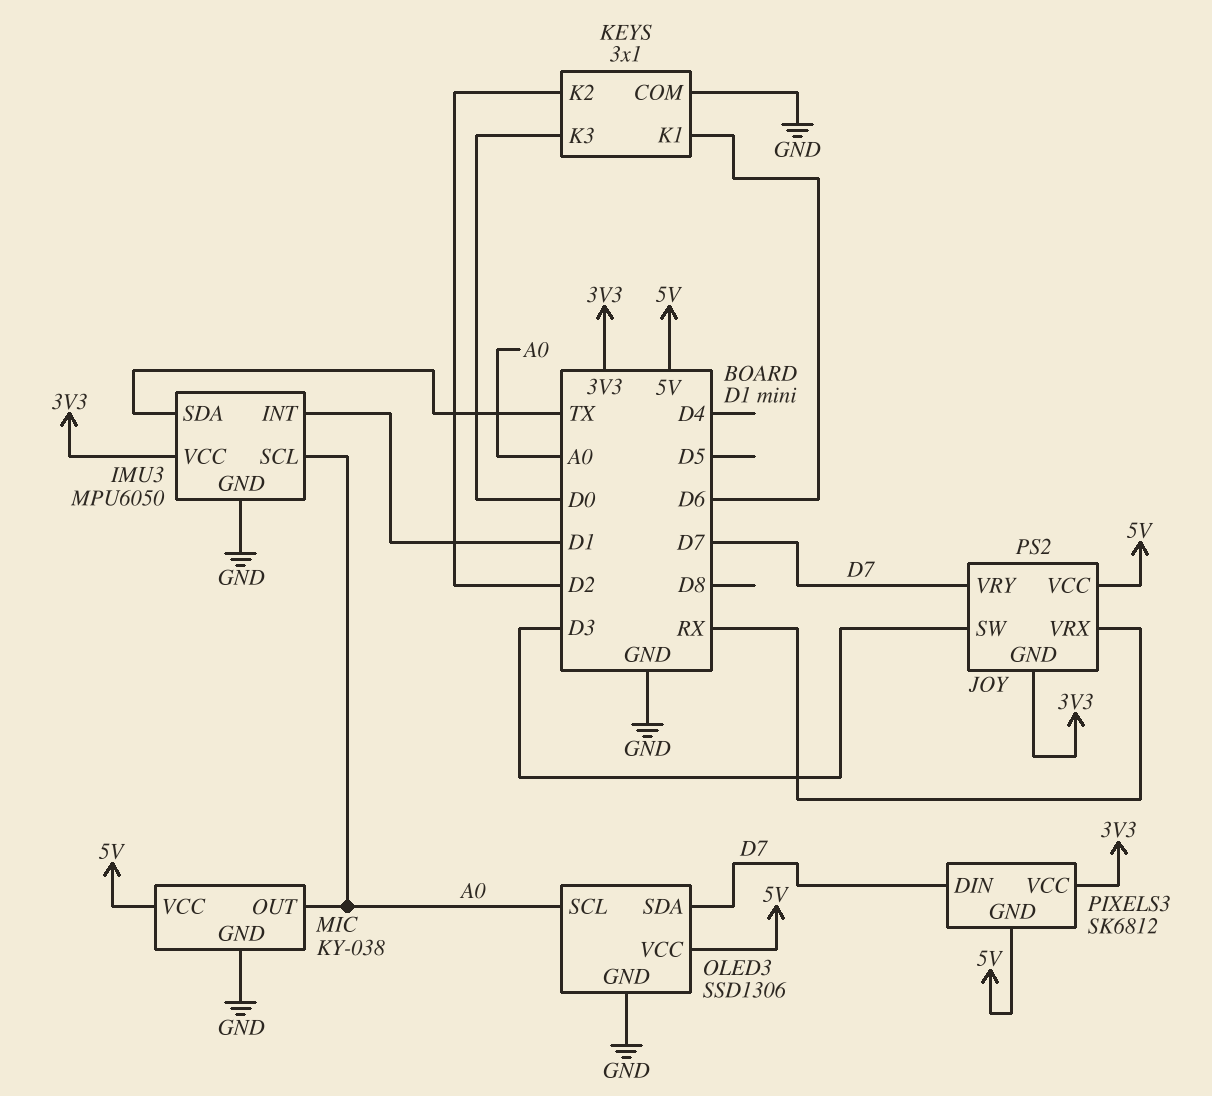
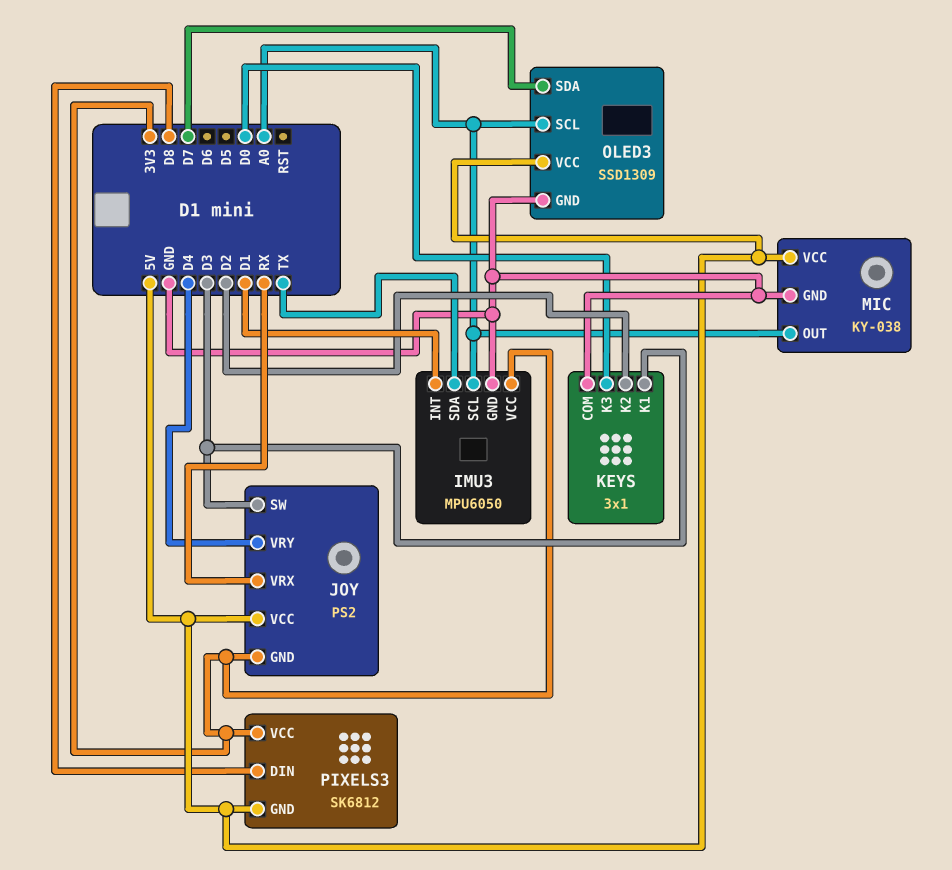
JOY pin VRY: D7 -> D4
KEYS pin K1: D6 -> D3
OLED3: SSD1306 -> SSD1309
PIXELS3 pin DIN: D7 -> D8

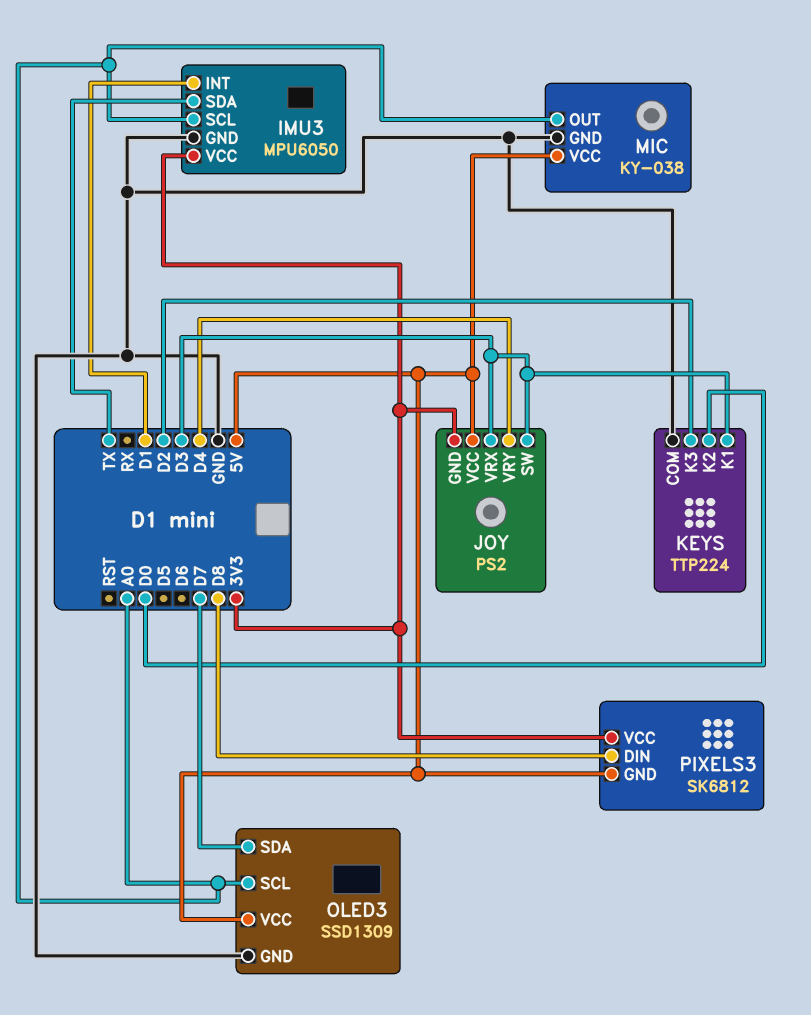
JOY pin VRX: RX -> D3
KEYS: 3x1 -> TTP224
KEYS pin K2: D2 -> D0
KEYS pin K3: D0 -> D2

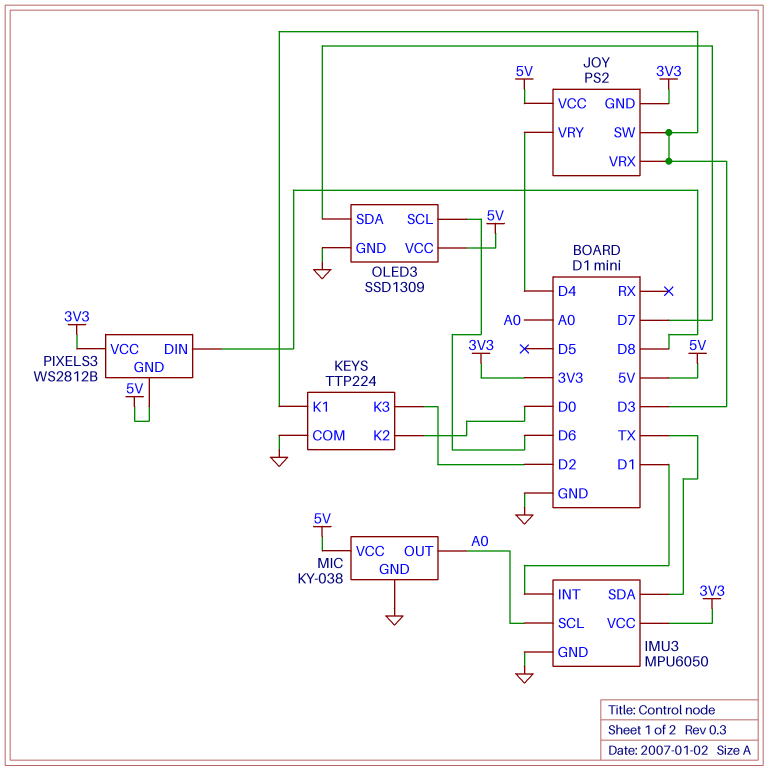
OLED3 pin SCL: A0 -> D6
PIXELS3: SK6812 -> WS2812B

